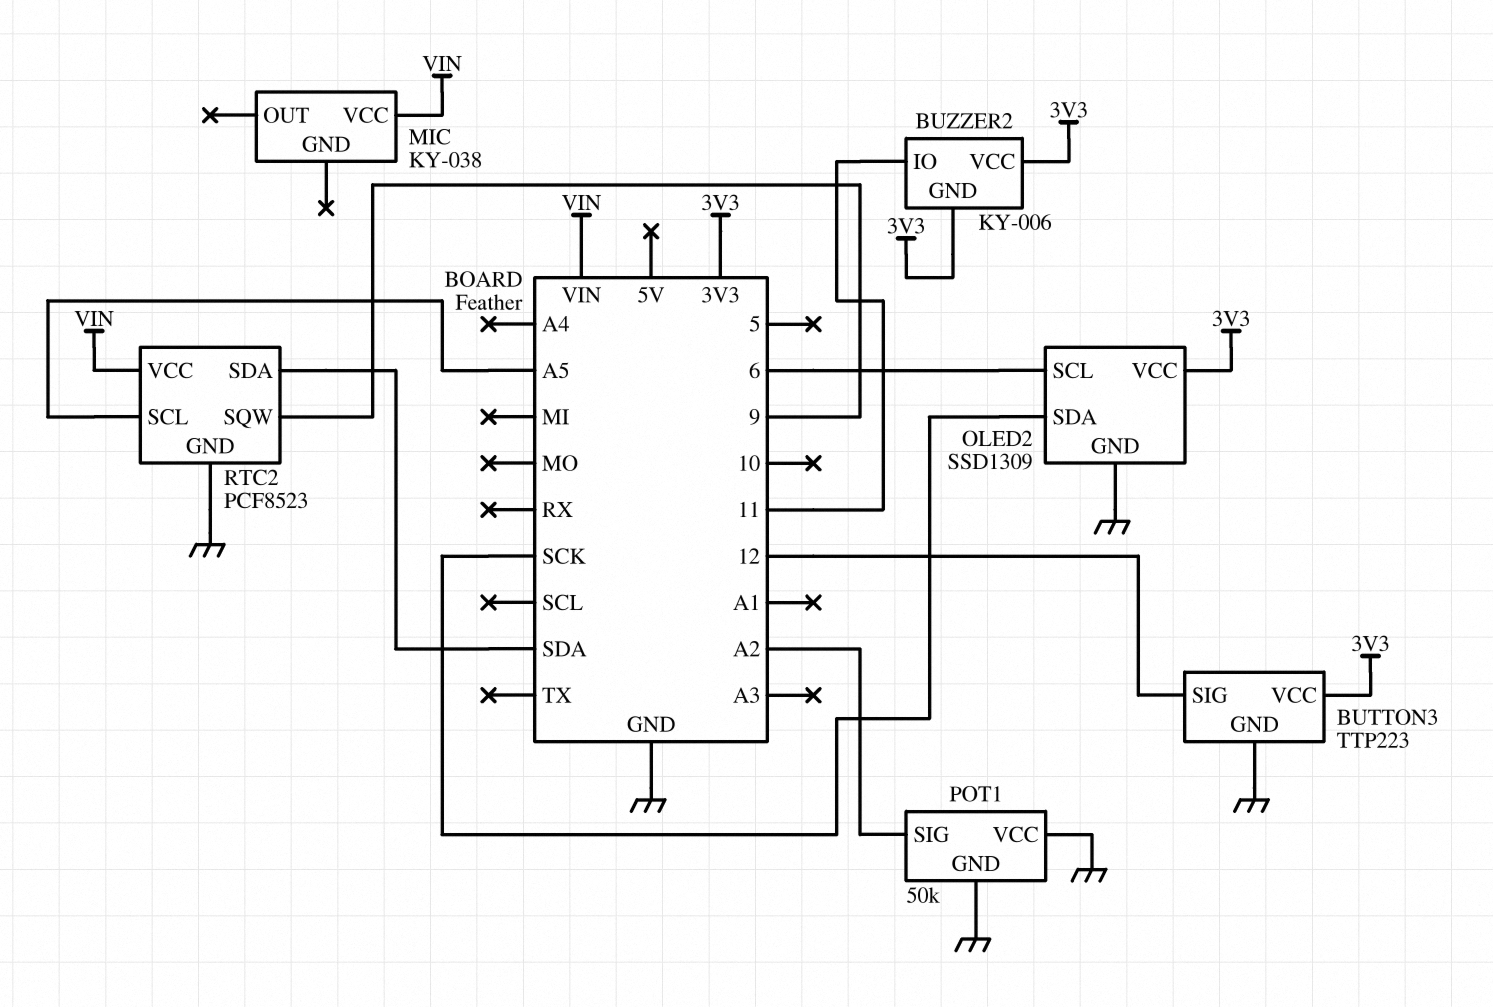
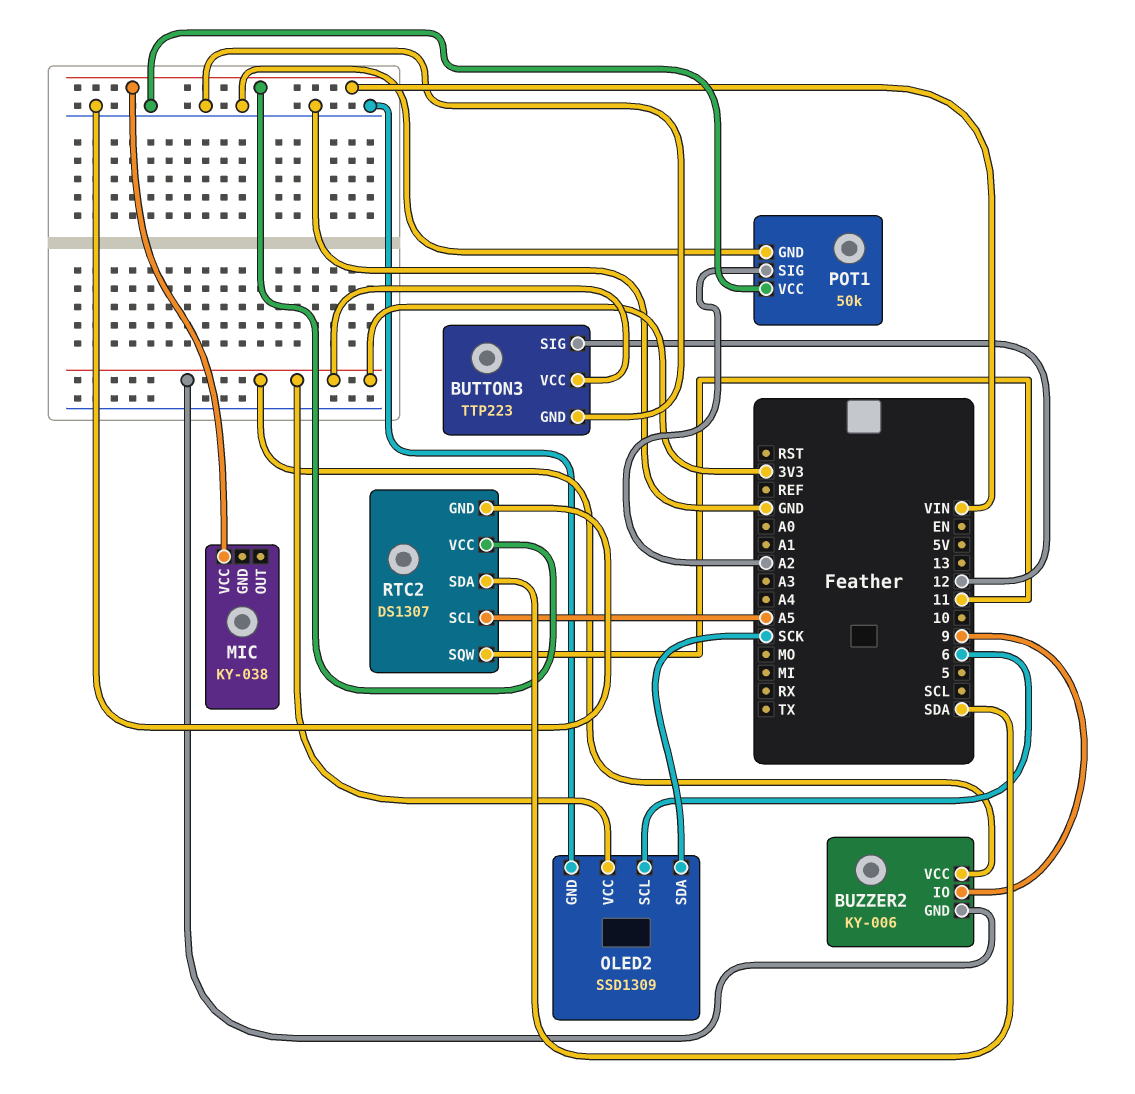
BUZZER2 pin IO: 11 -> 9
RTC2: PCF8523 -> DS1307
RTC2 pin SQW: 9 -> 11

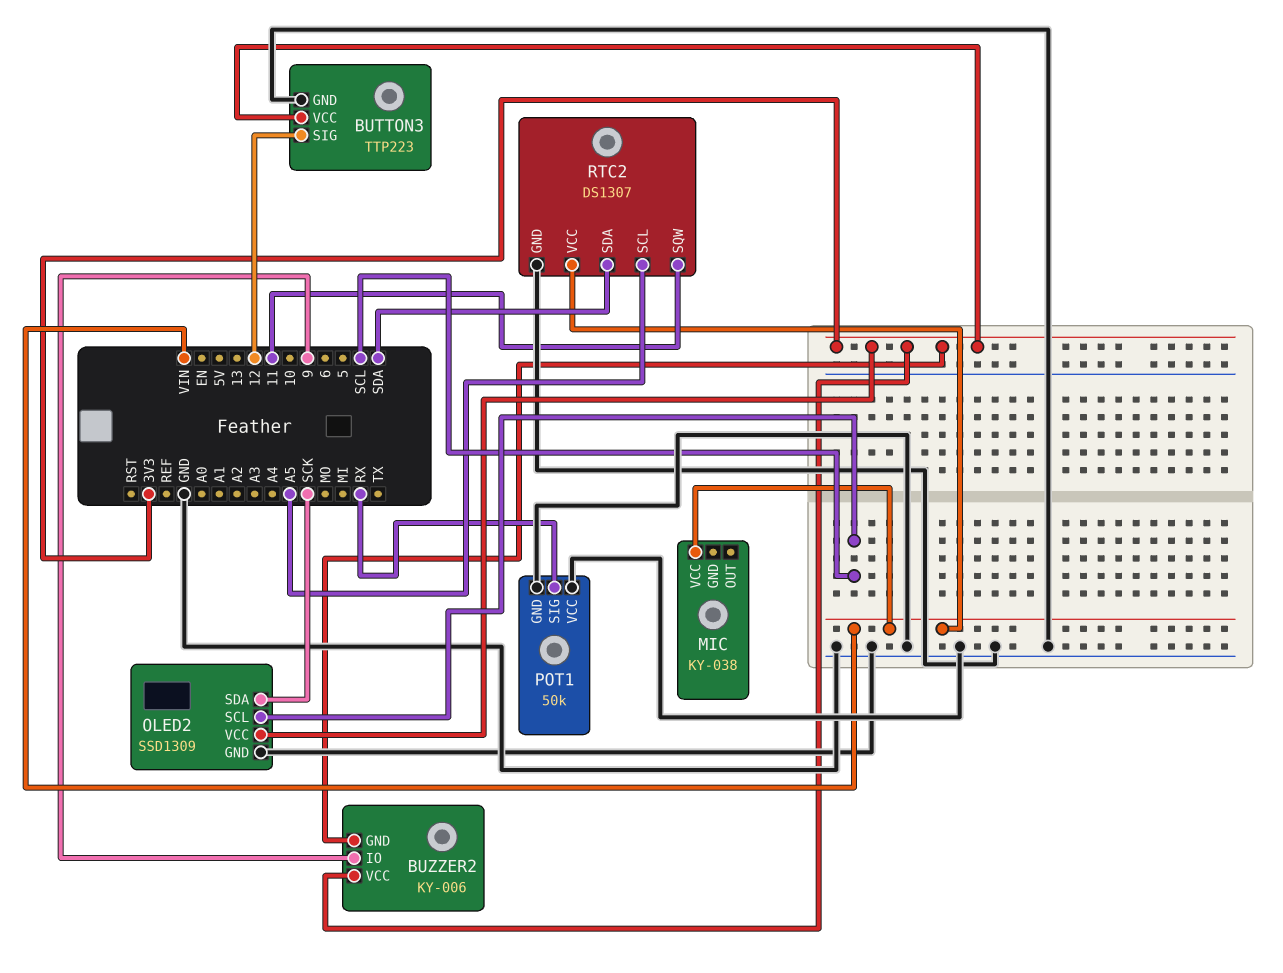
OLED2 pin SCL: 6 -> SCL
POT1 pin SIG: A2 -> RX

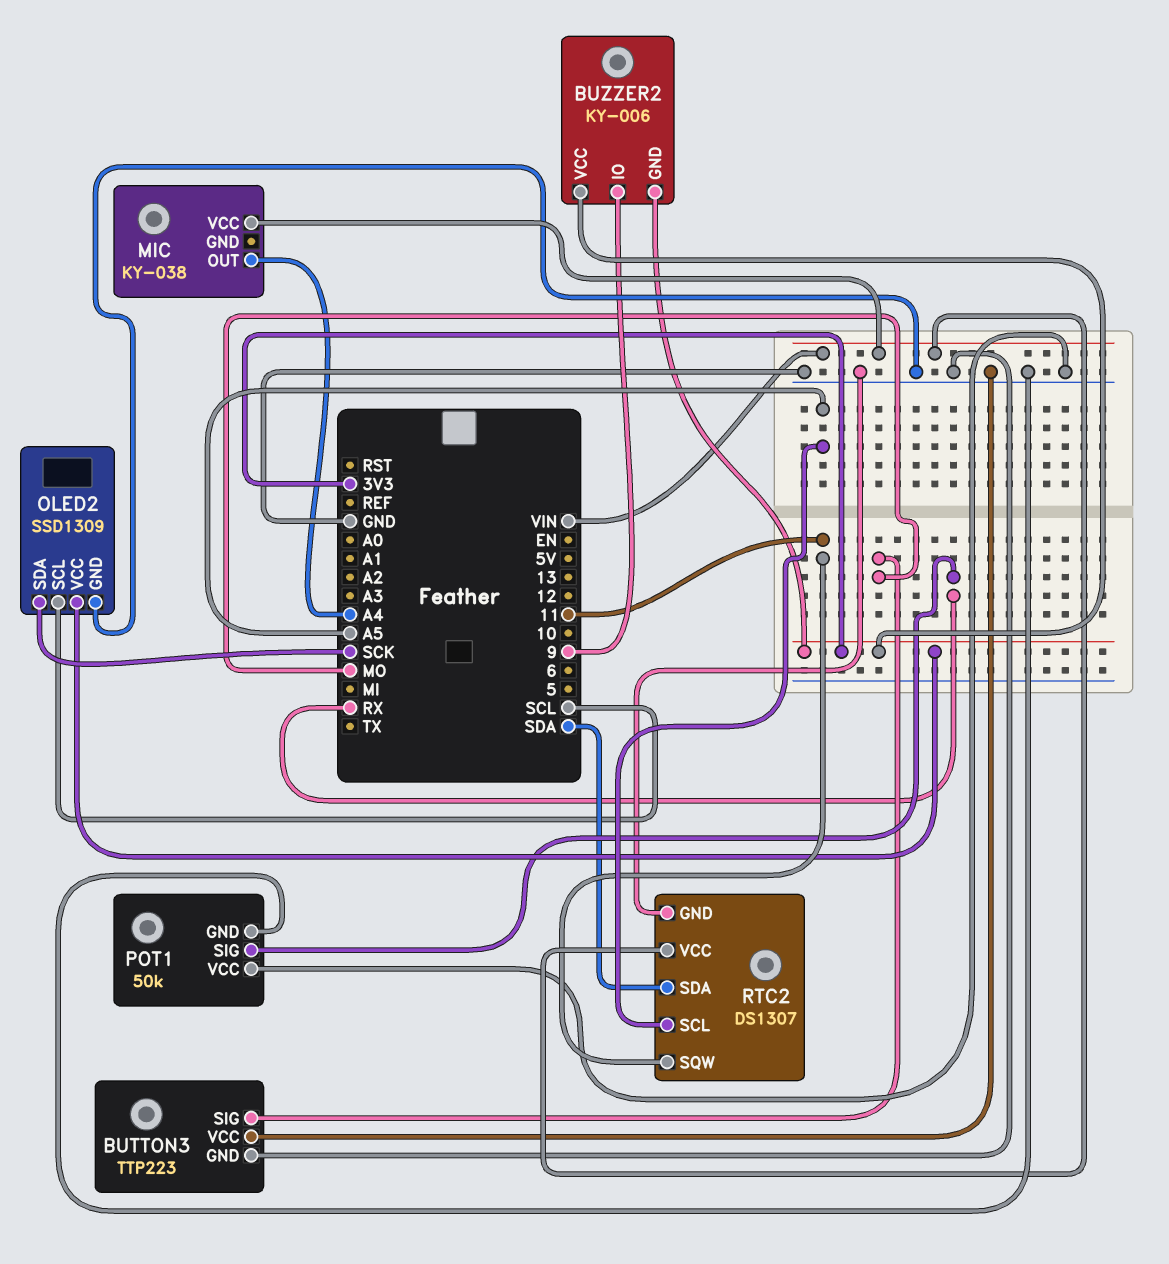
BUTTON3 pin SIG: 12 -> MO
BUTTON3 pin VCC: 3V3 -> GND
MIC pin OUT: none -> A4

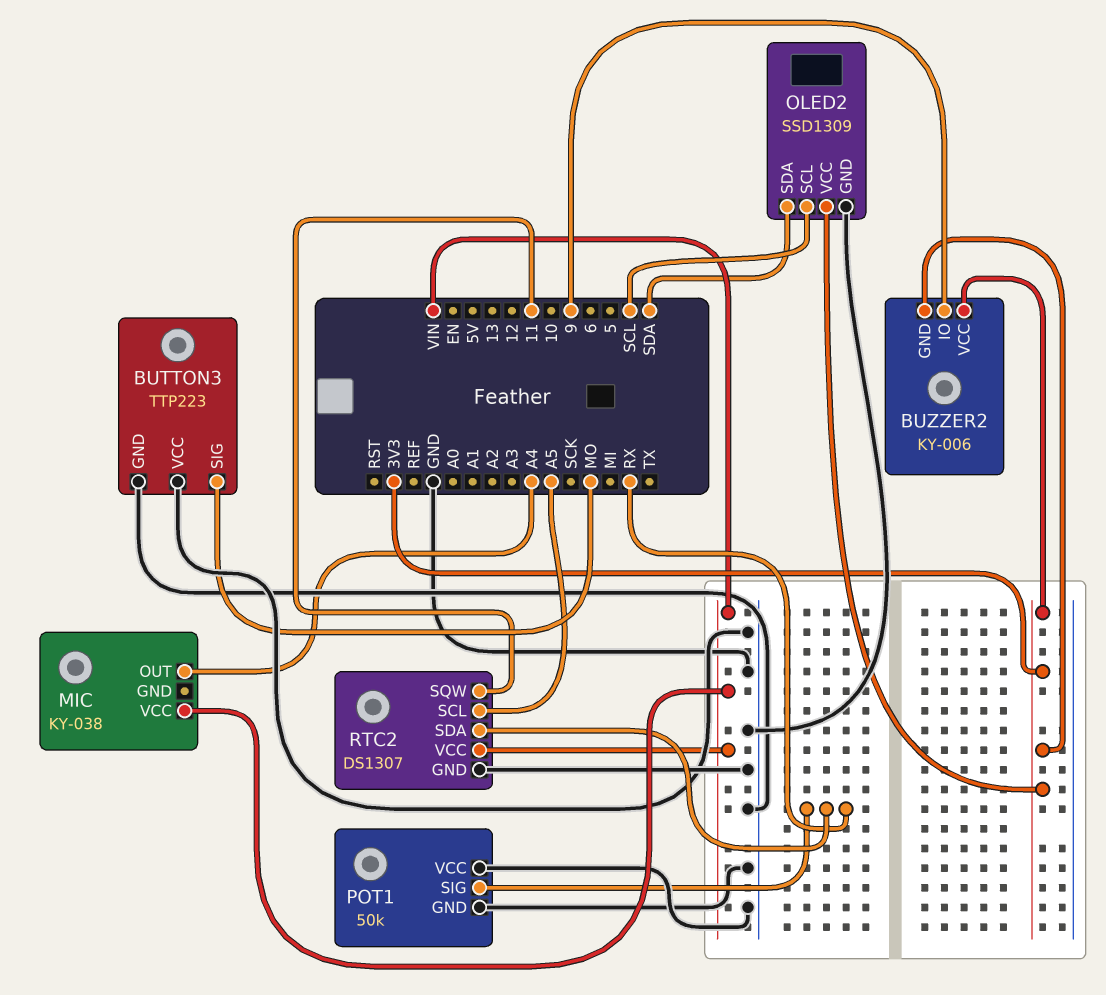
OLED2 pin SDA: SCK -> SDA
RTC2 pin SDA: SDA -> RX

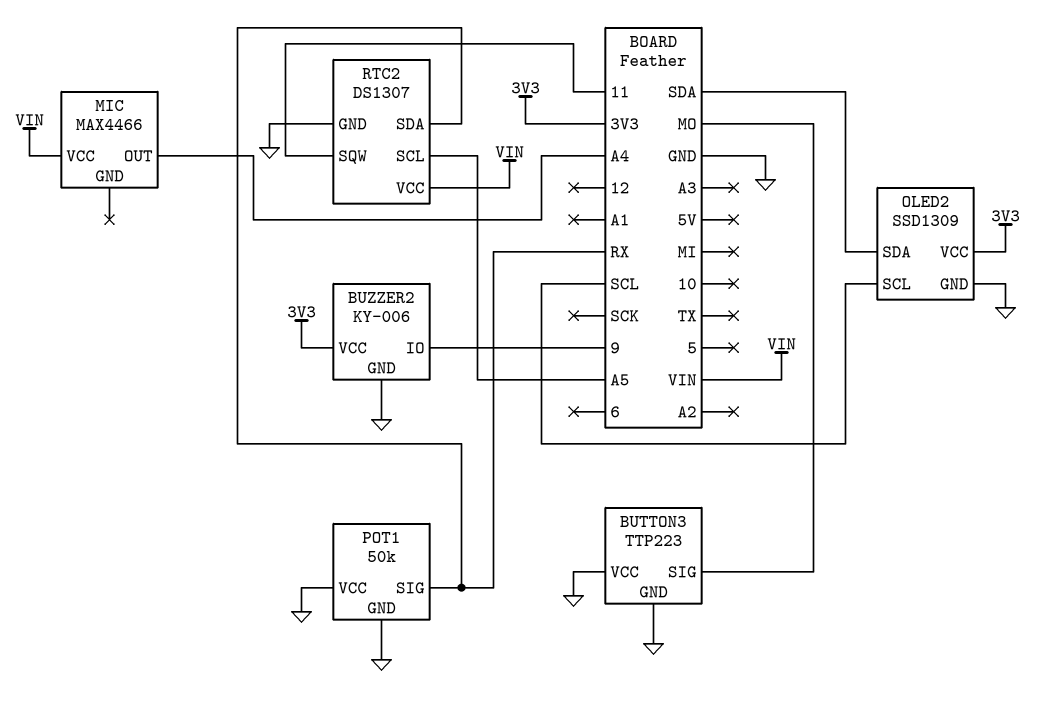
BUZZER2 pin GND: 3V3 -> GND
MIC: KY-038 -> MAX4466

